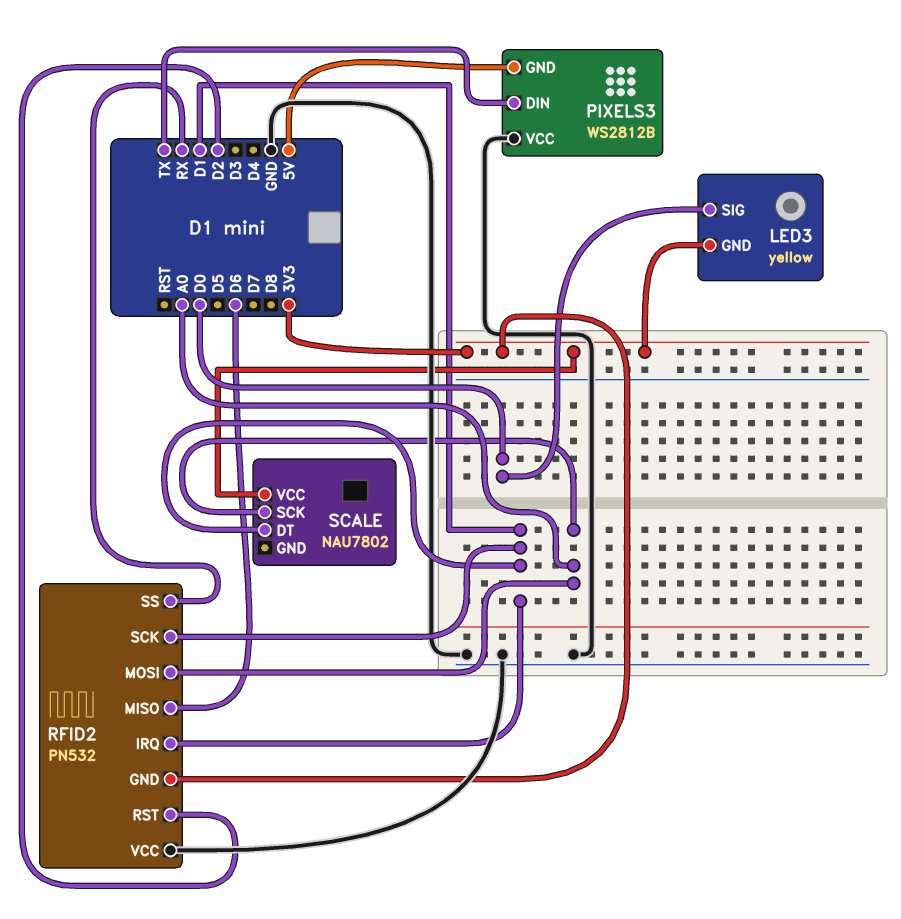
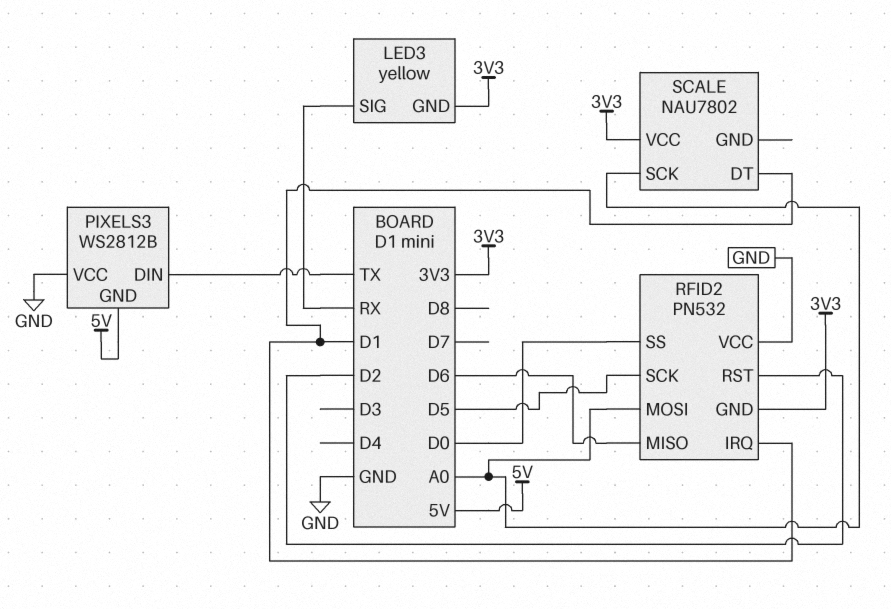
LED3 pin SIG: D0 -> RX
RFID2 pin SCK: D1 -> D5
RFID2 pin SS: RX -> D0

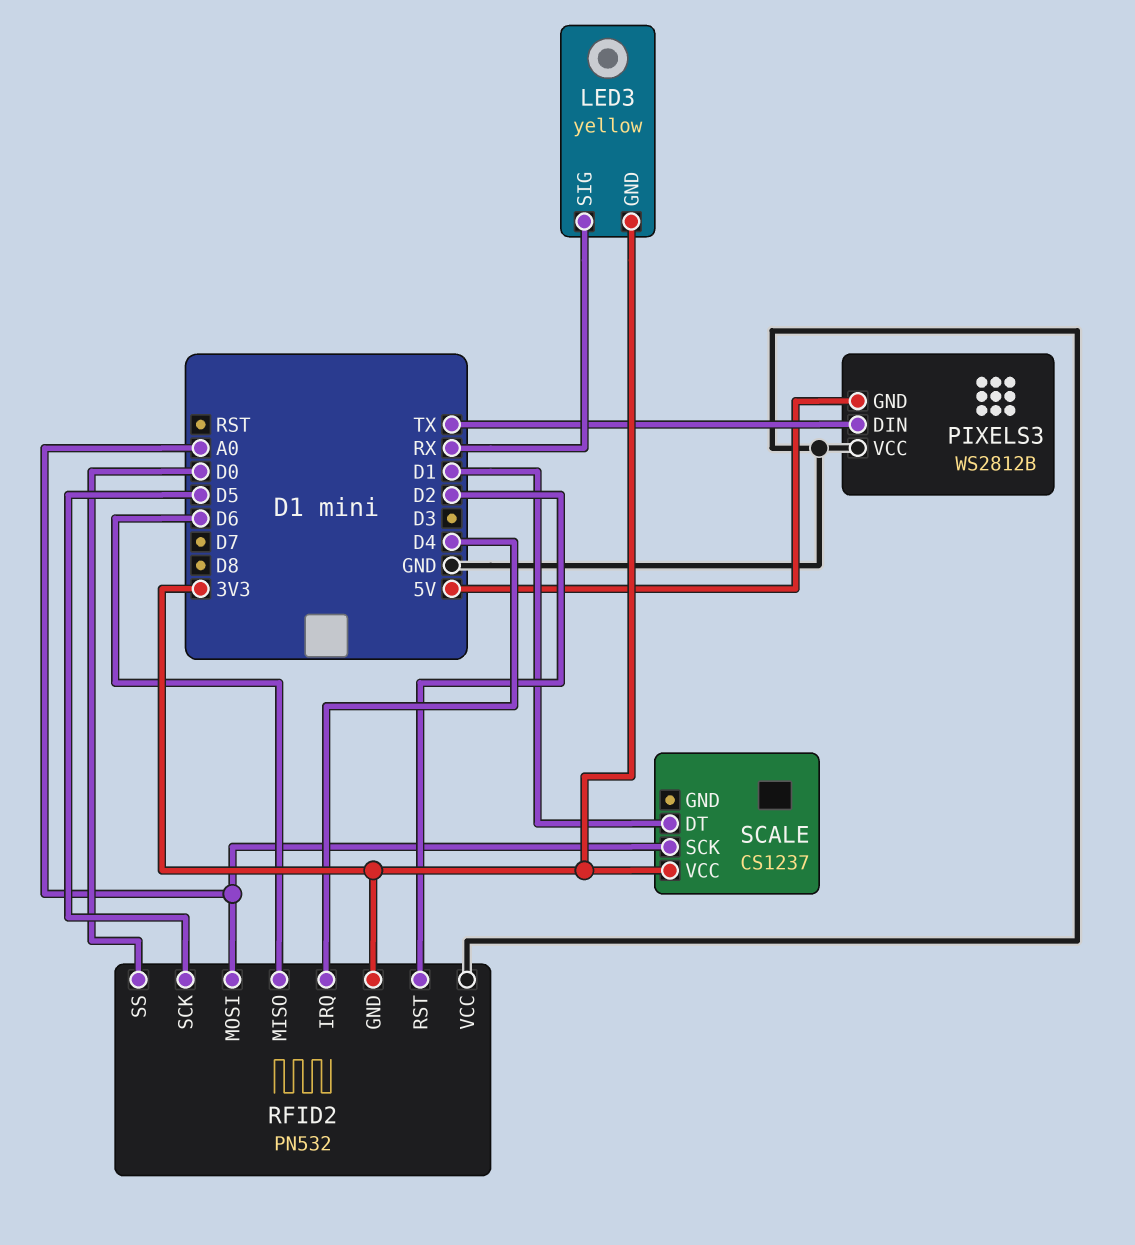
RFID2 pin IRQ: D1 -> D4
SCALE: NAU7802 -> CS1237

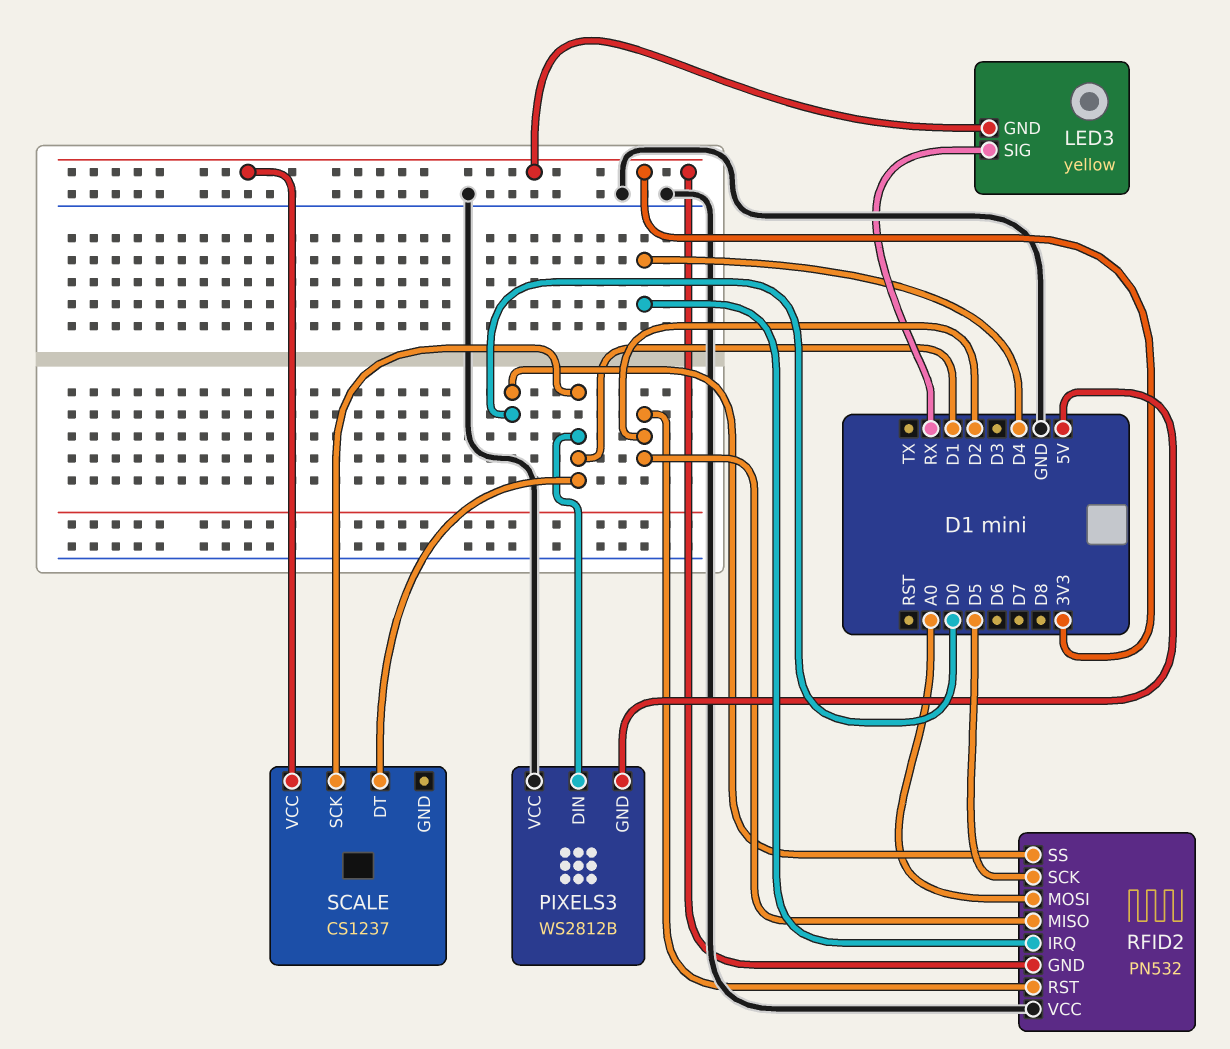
PIXELS3 pin DIN: TX -> D1
RFID2 pin MISO: D6 -> D2
SCALE pin SCK: A0 -> D1

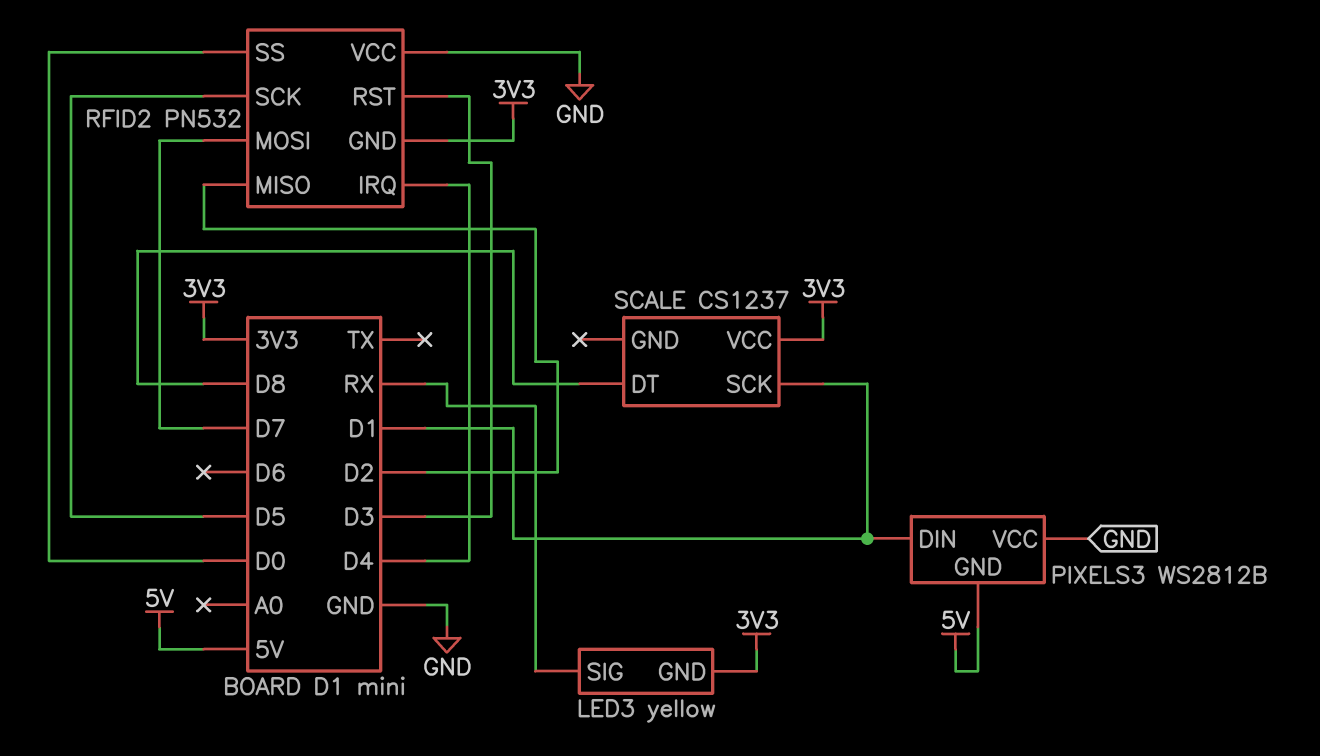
RFID2 pin MOSI: A0 -> D7
RFID2 pin RST: D2 -> D3
SCALE pin DT: D1 -> D8

